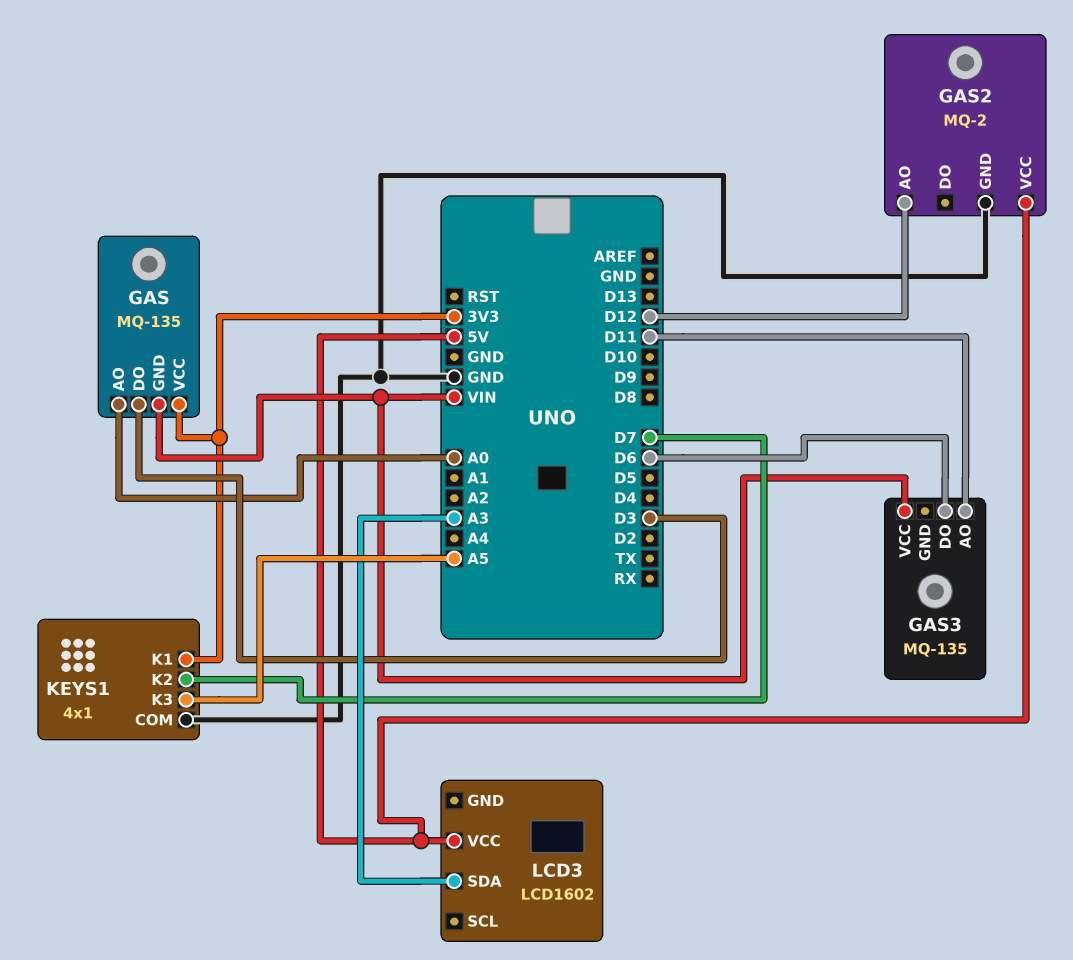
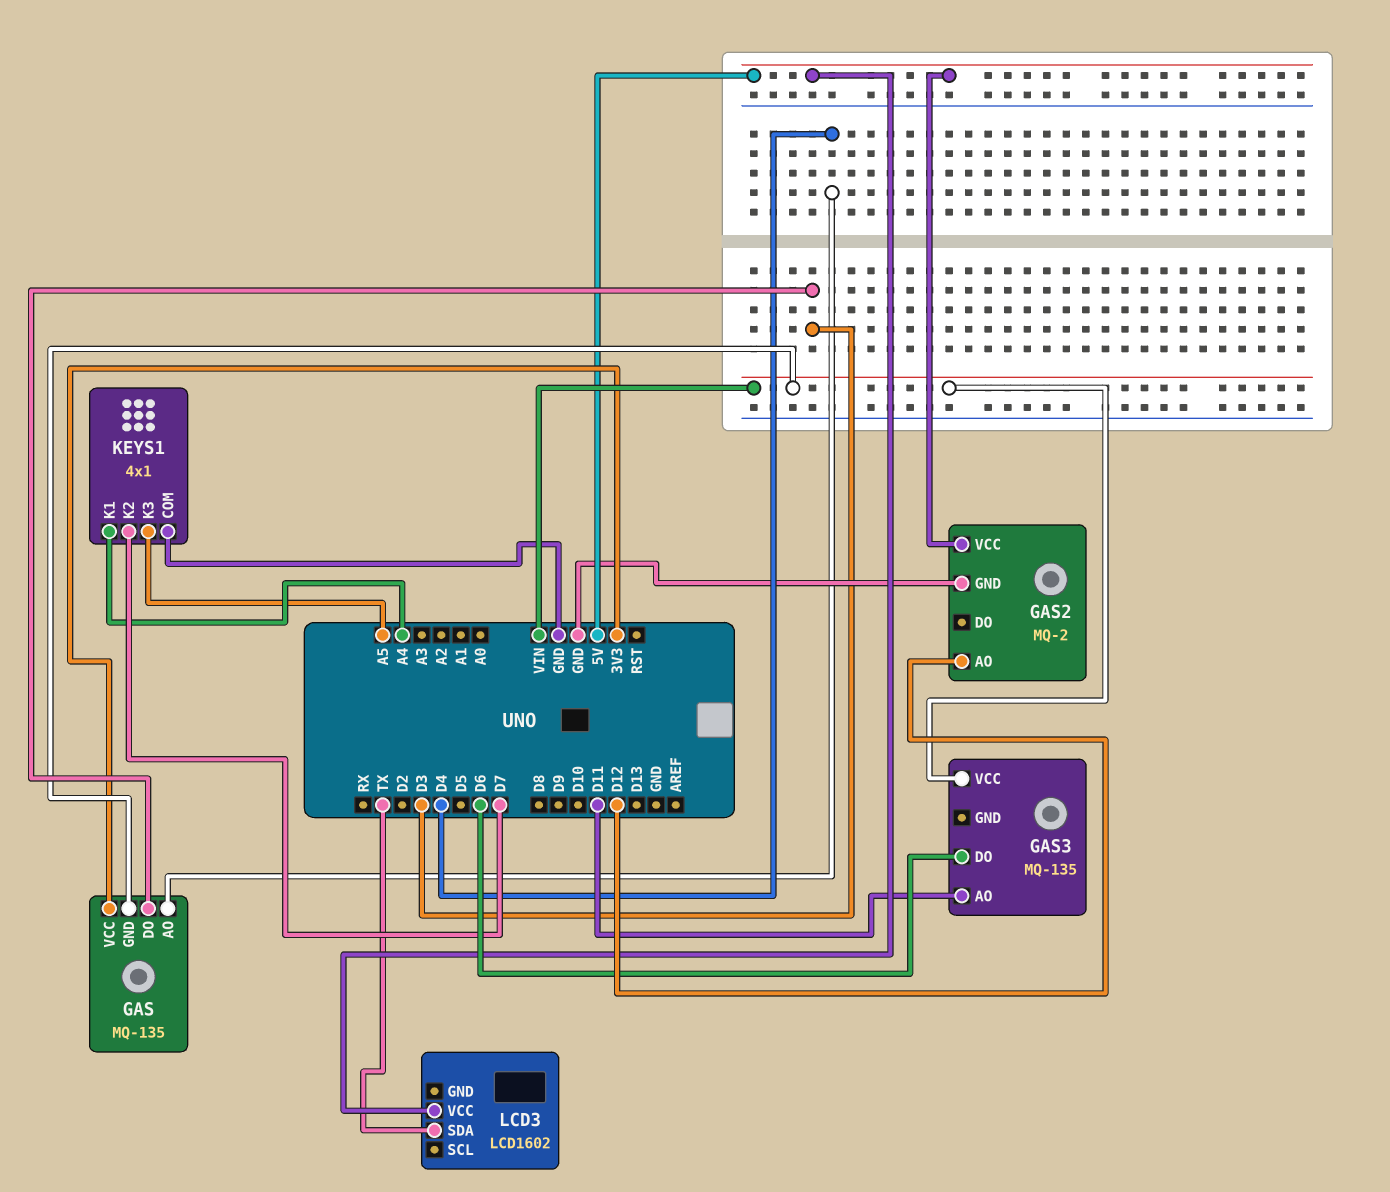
GAS pin AO: A0 -> D4
KEYS1 pin K1: 3V3 -> A4
LCD3 pin SDA: A3 -> TX

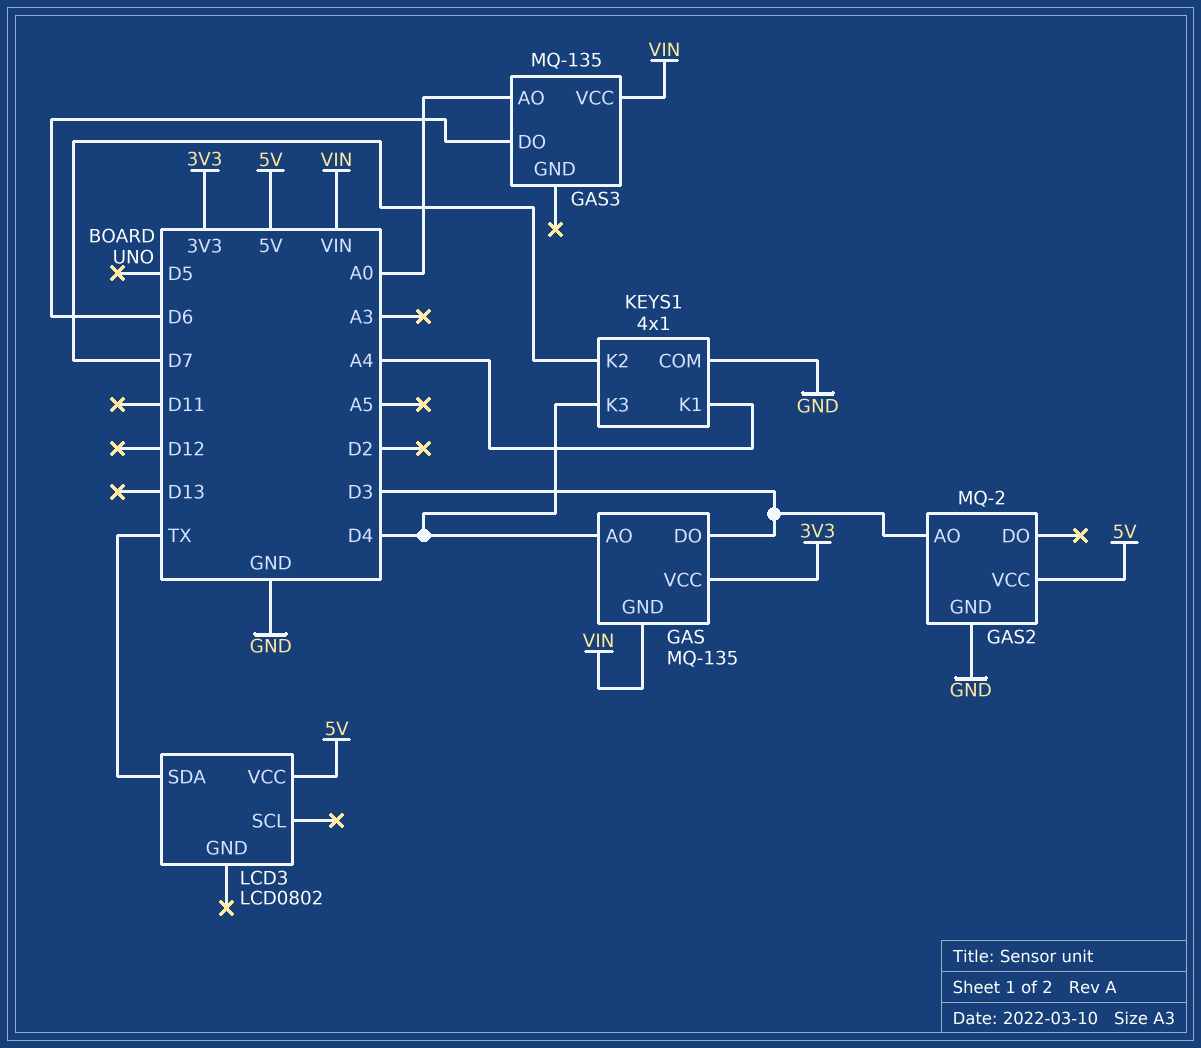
GAS2 pin AO: D12 -> D3
GAS3 pin AO: D11 -> A0
KEYS1 pin K3: A5 -> D4
LCD3: LCD1602 -> LCD0802

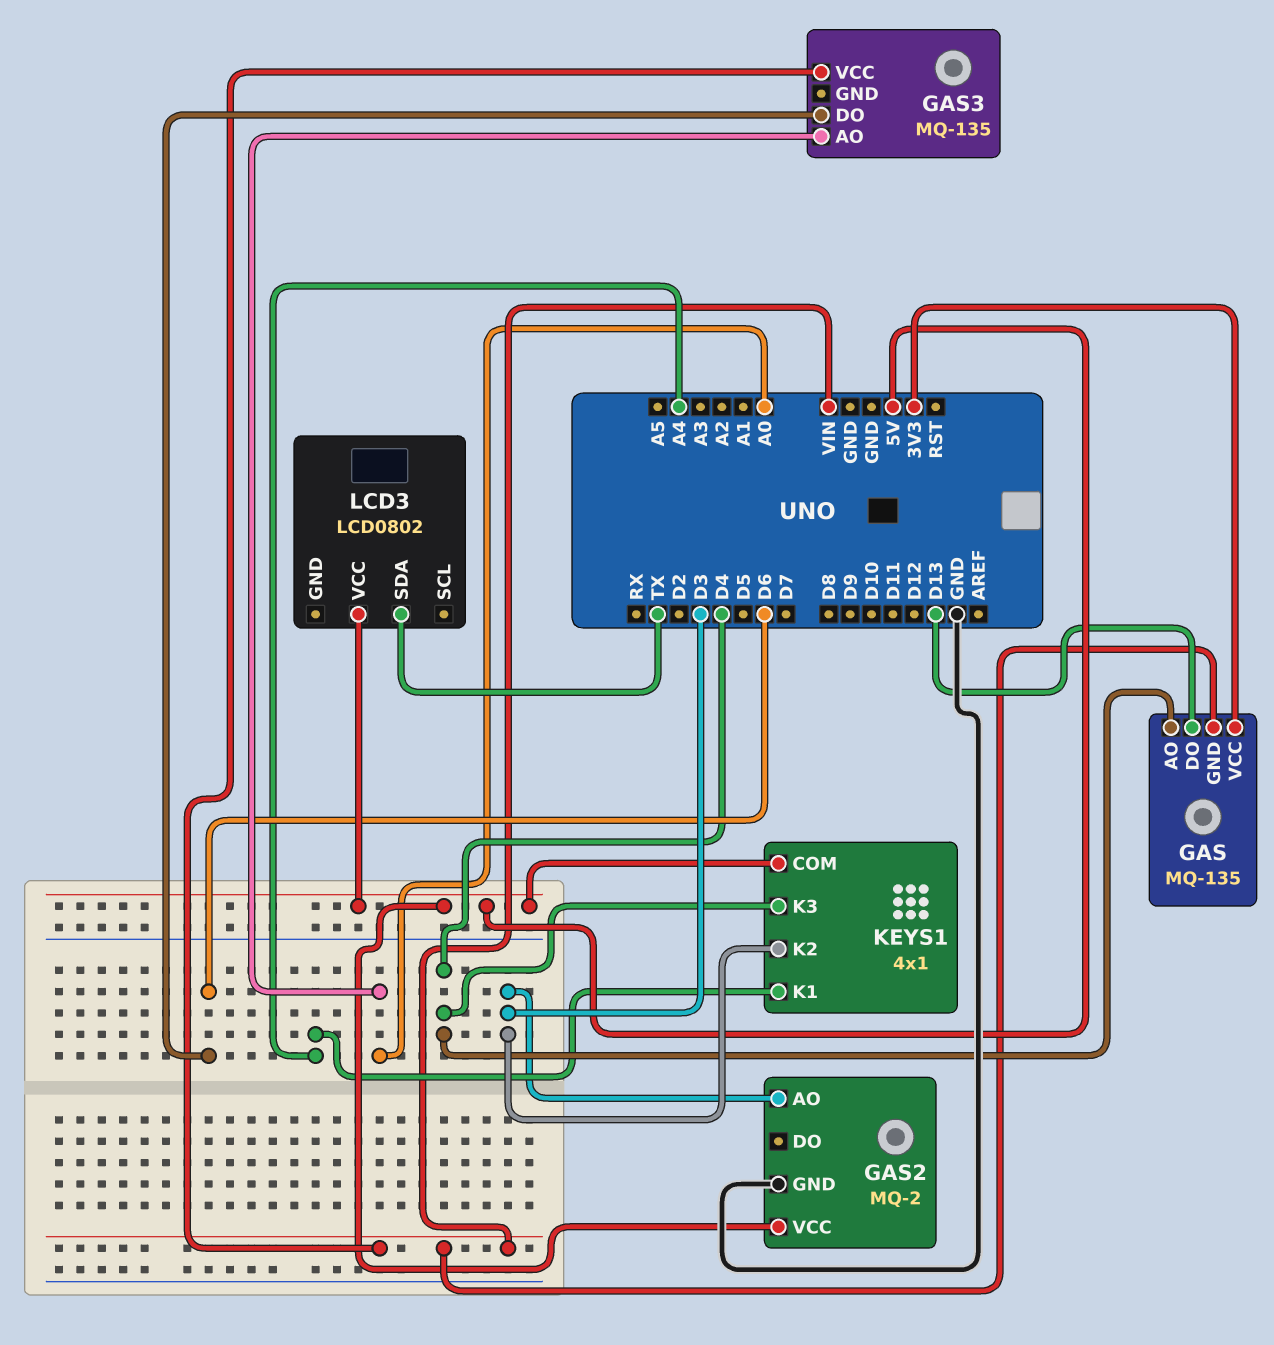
GAS pin DO: D3 -> D13
KEYS1 pin COM: GND -> 5V
KEYS1 pin K2: D7 -> D3

